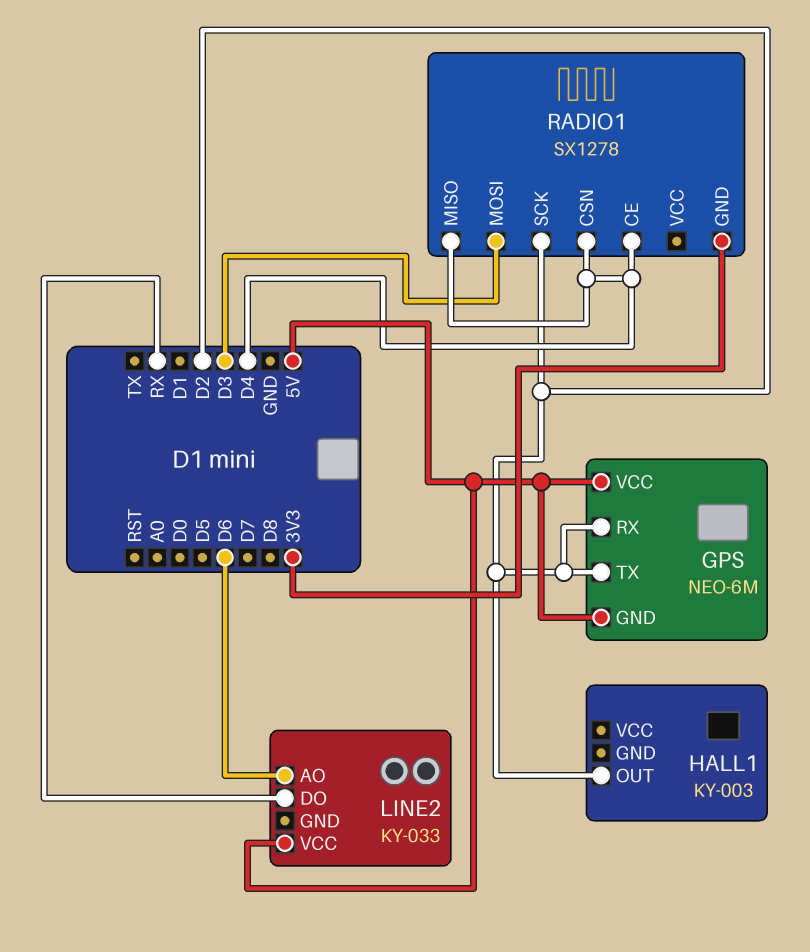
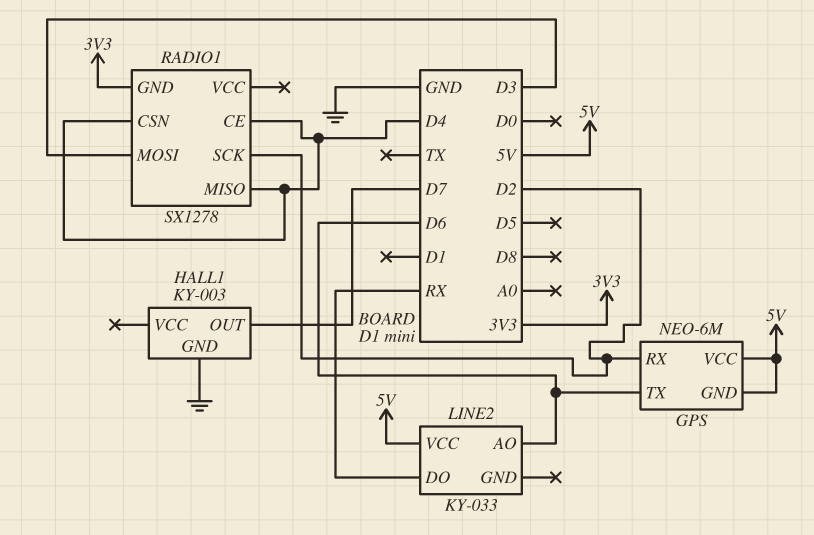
GPS pin TX: D2 -> D6
HALL1 pin GND: none -> GND
HALL1 pin OUT: D2 -> D7

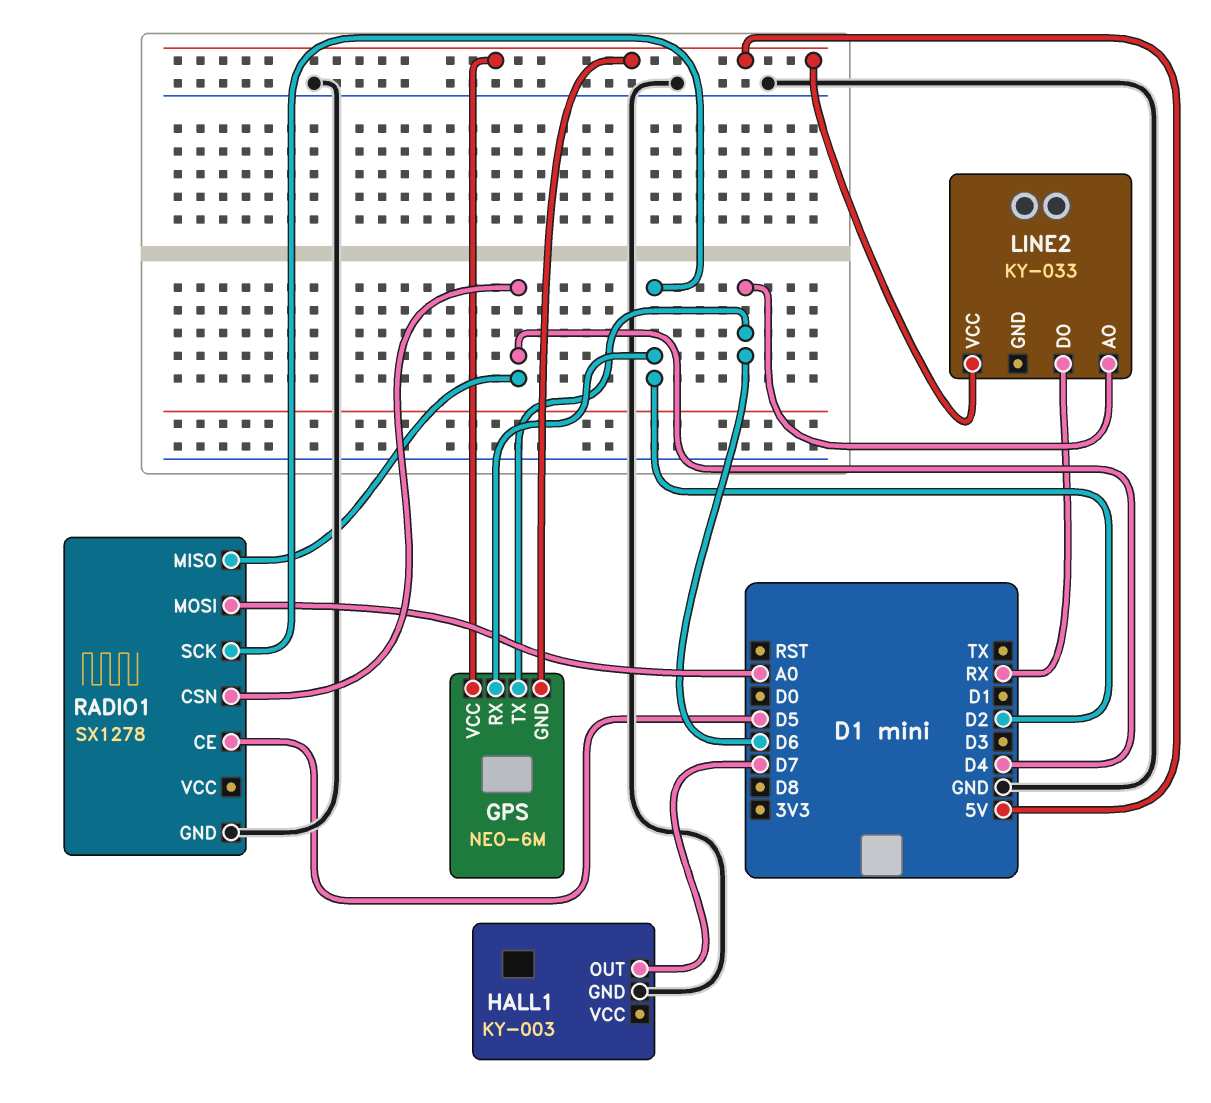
RADIO1 pin CE: D4 -> D5
RADIO1 pin GND: 3V3 -> GND
RADIO1 pin MOSI: D3 -> A0

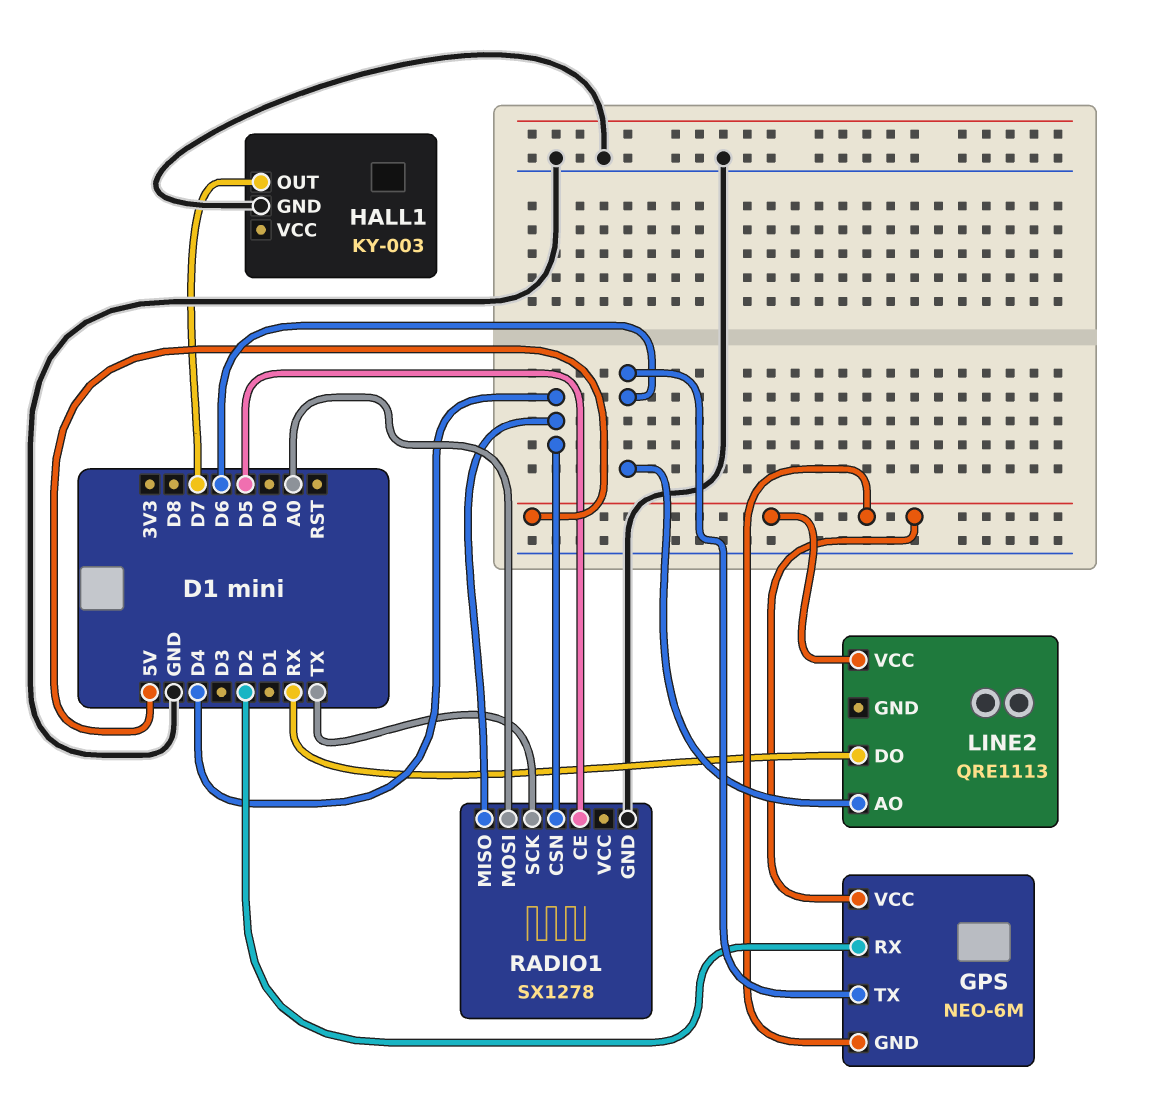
LINE2: KY-033 -> QRE1113
RADIO1 pin SCK: D2 -> TX

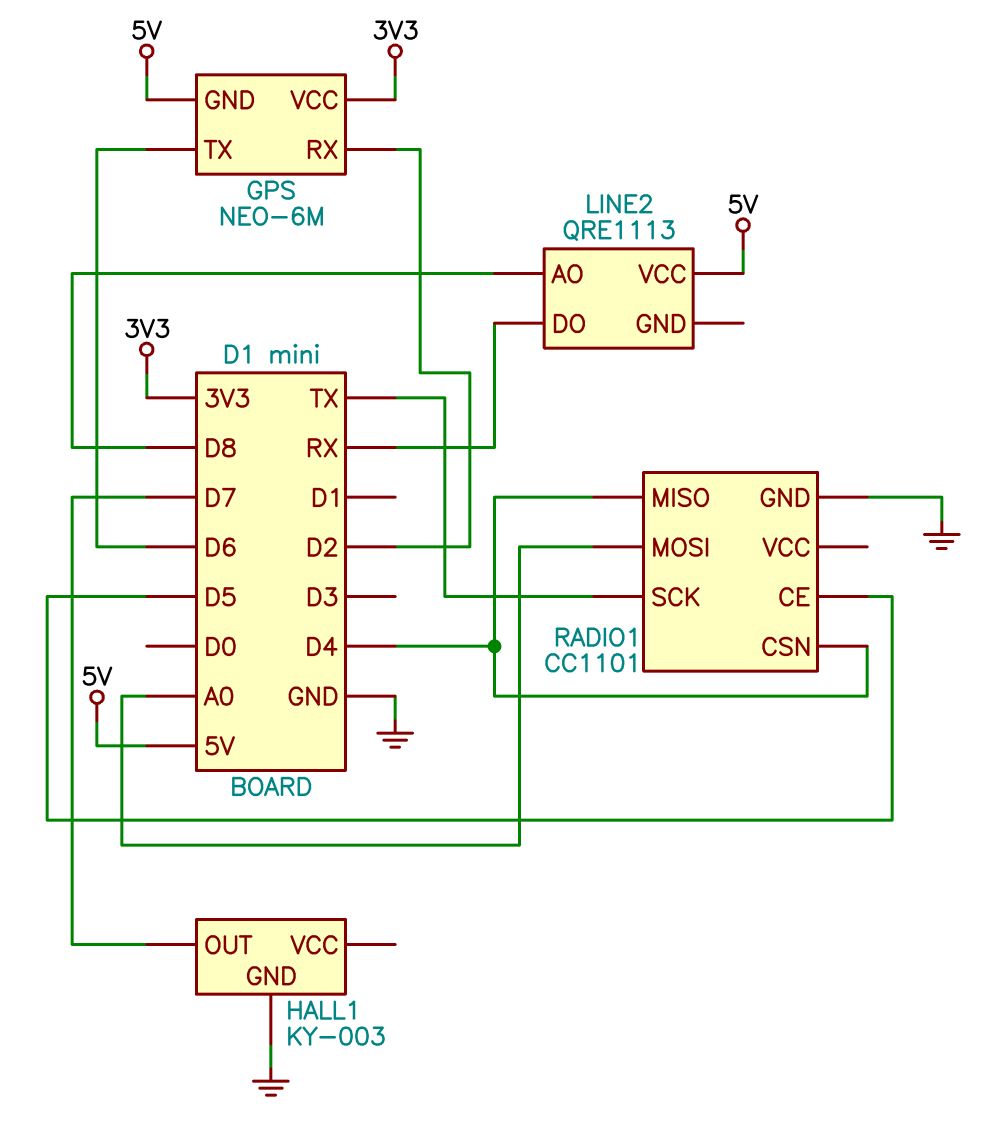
GPS pin VCC: 5V -> 3V3
LINE2 pin AO: D6 -> D8
RADIO1: SX1278 -> CC1101

